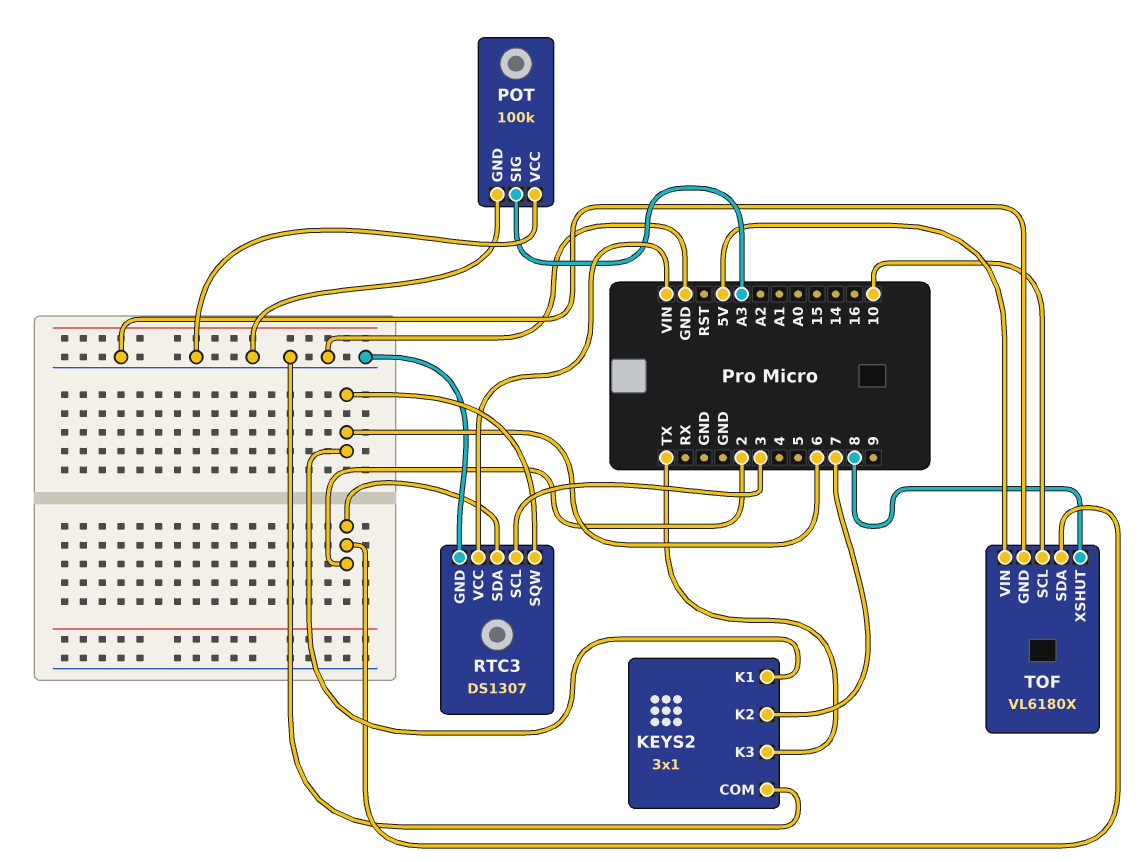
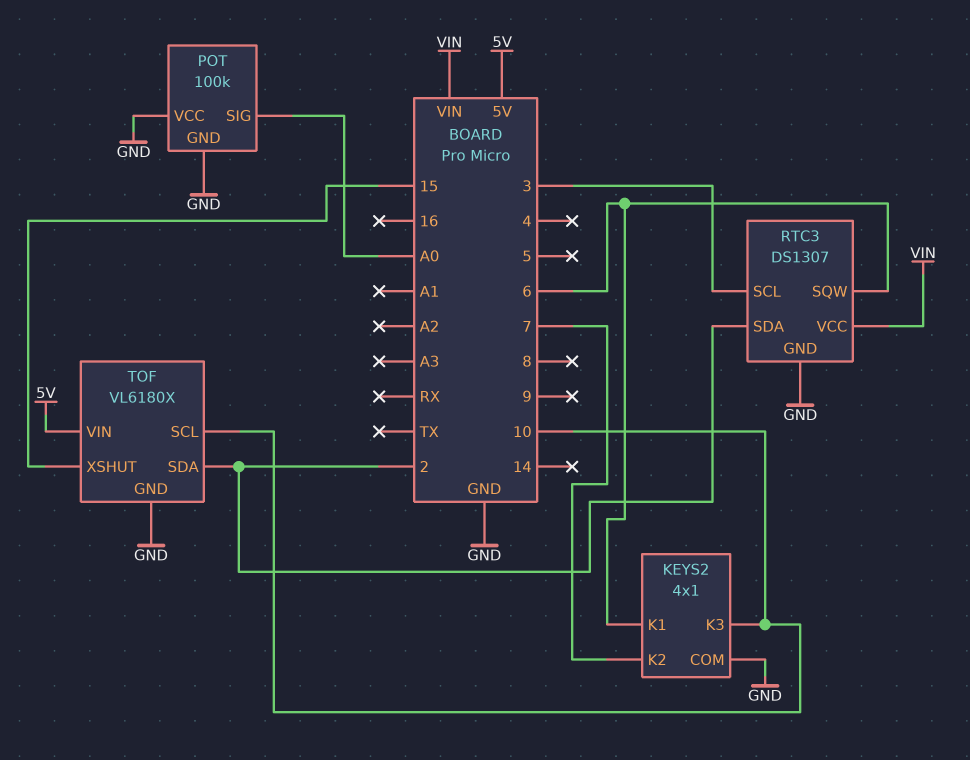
KEYS2: 3x1 -> 4x1
KEYS2 pin K3: TX -> 10
POT pin SIG: A3 -> A0
TOF pin XSHUT: 8 -> 15

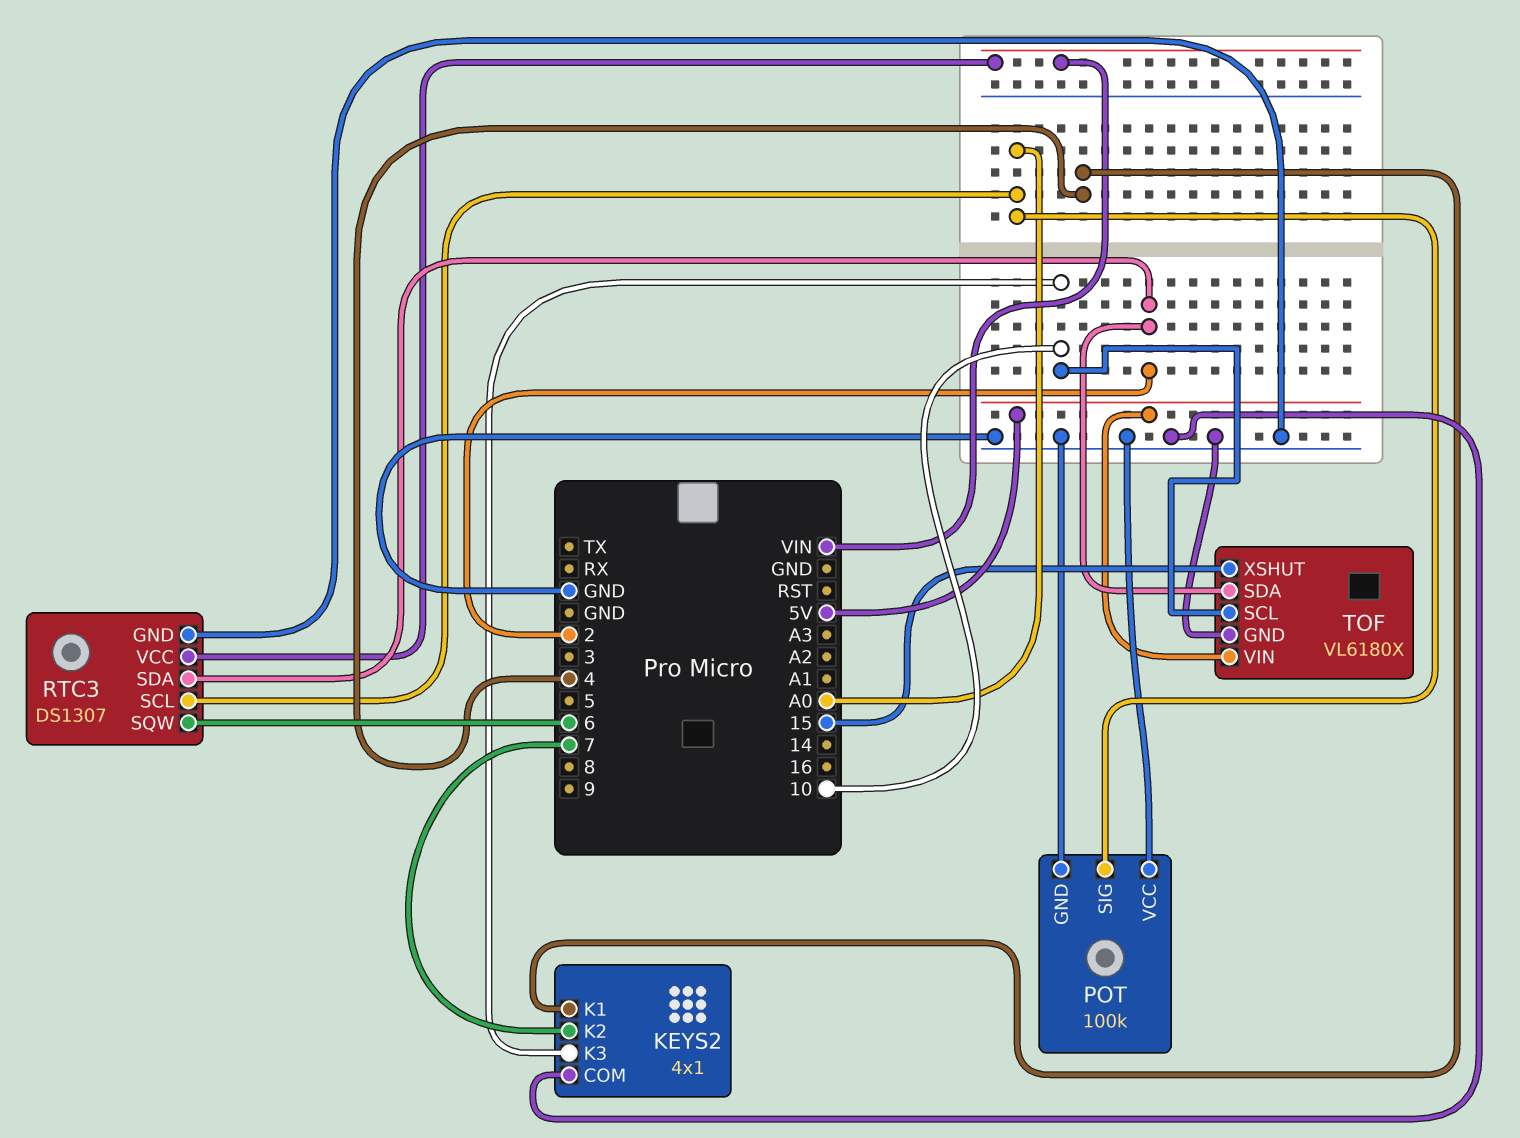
KEYS2 pin K1: 6 -> 4
RTC3 pin SCL: 3 -> A0

